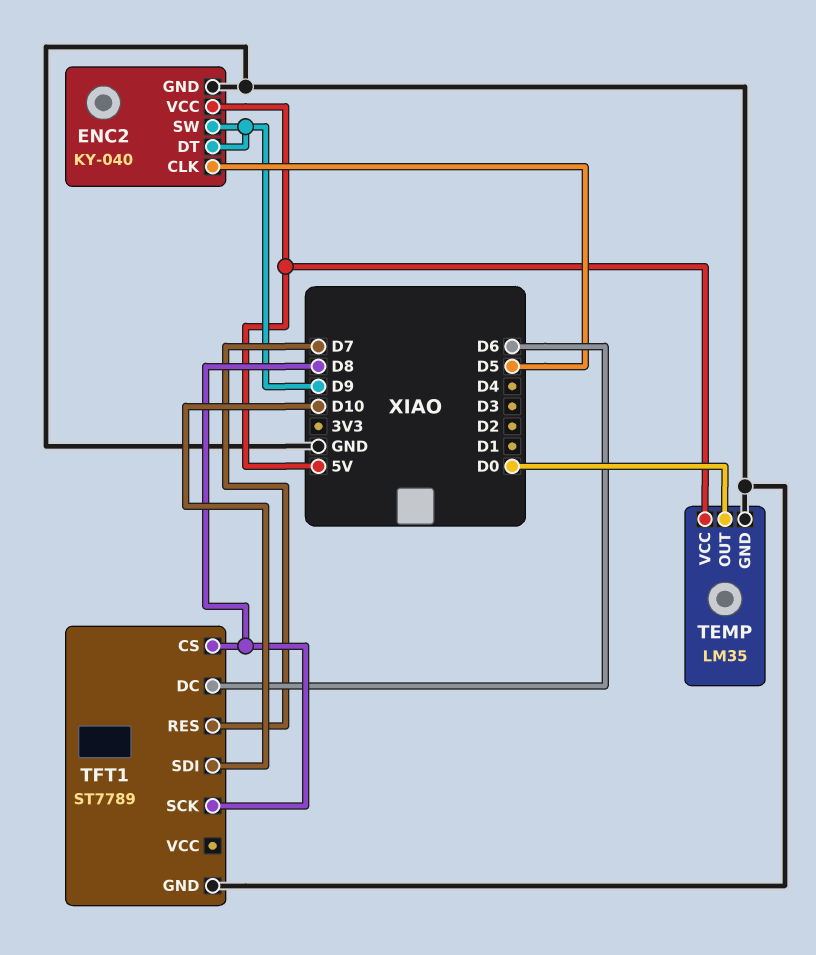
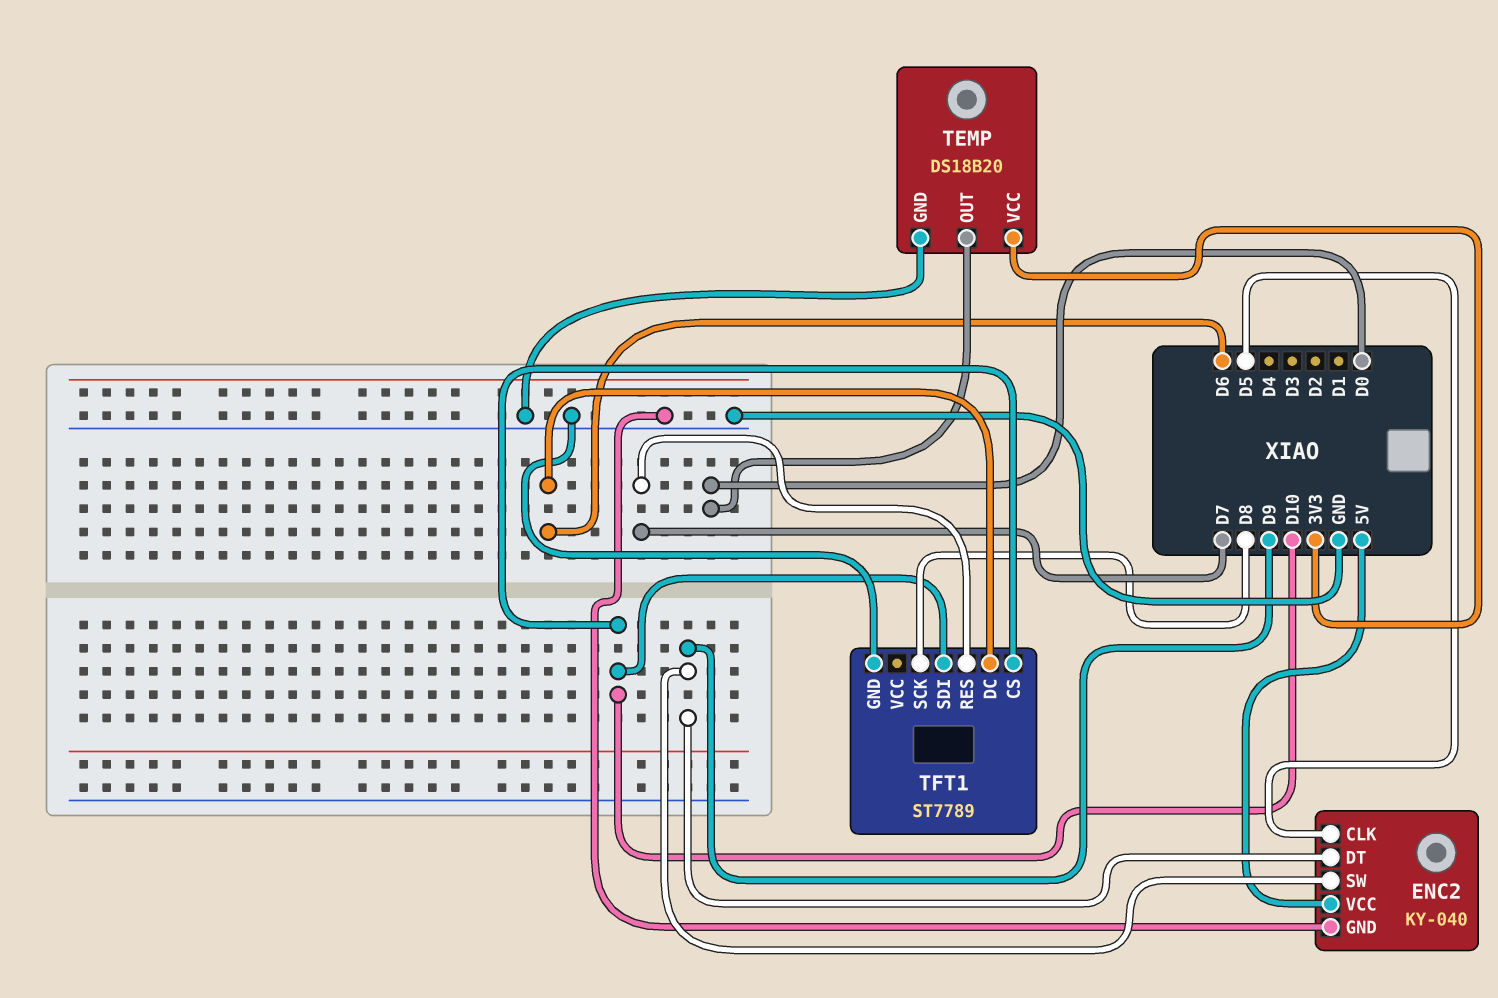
TEMP: LM35 -> DS18B20
TEMP pin VCC: 5V -> 3V3
TFT1 pin CS: D8 -> D10

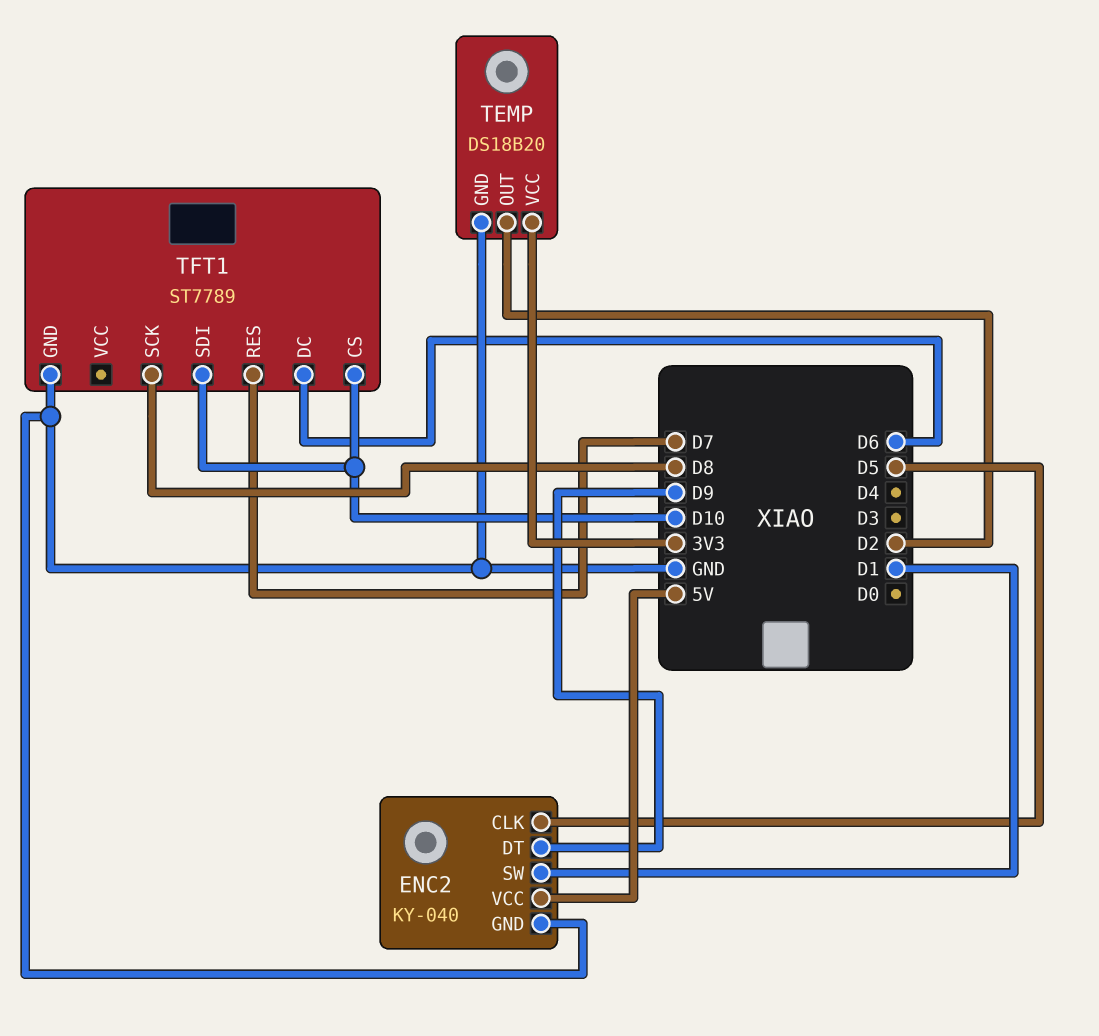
ENC2 pin SW: D9 -> D1
TEMP pin OUT: D0 -> D2

